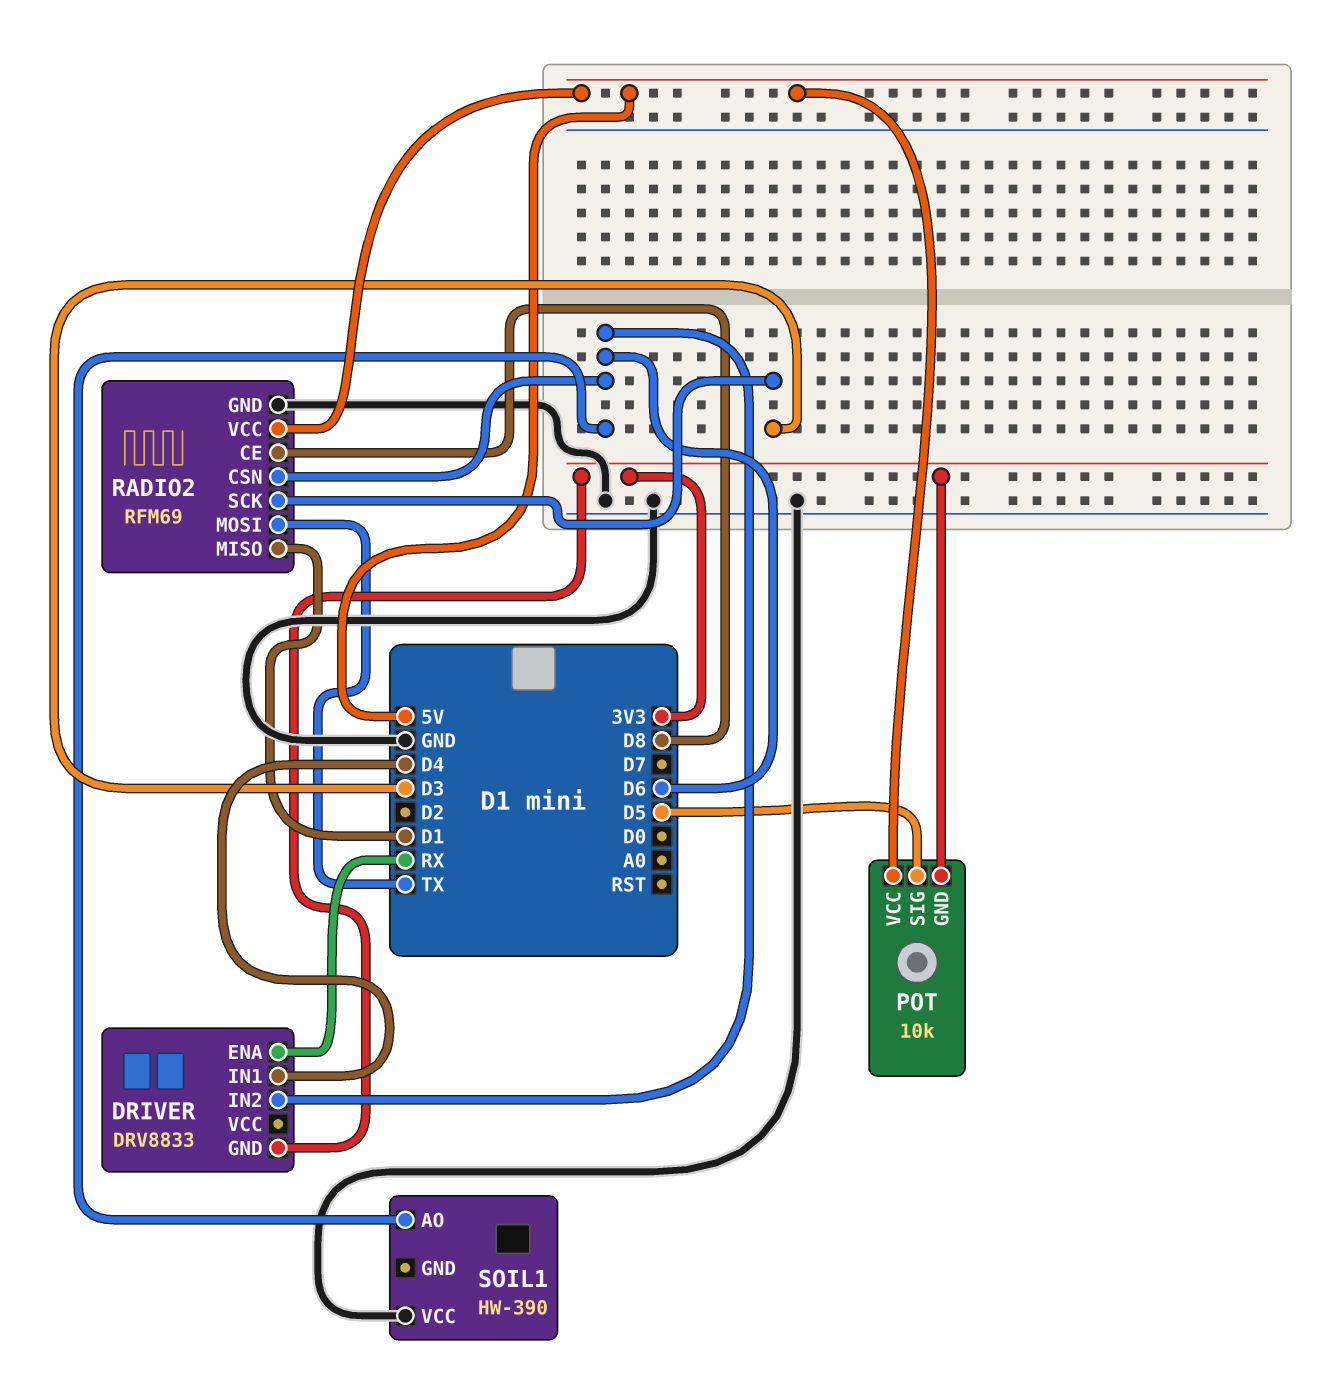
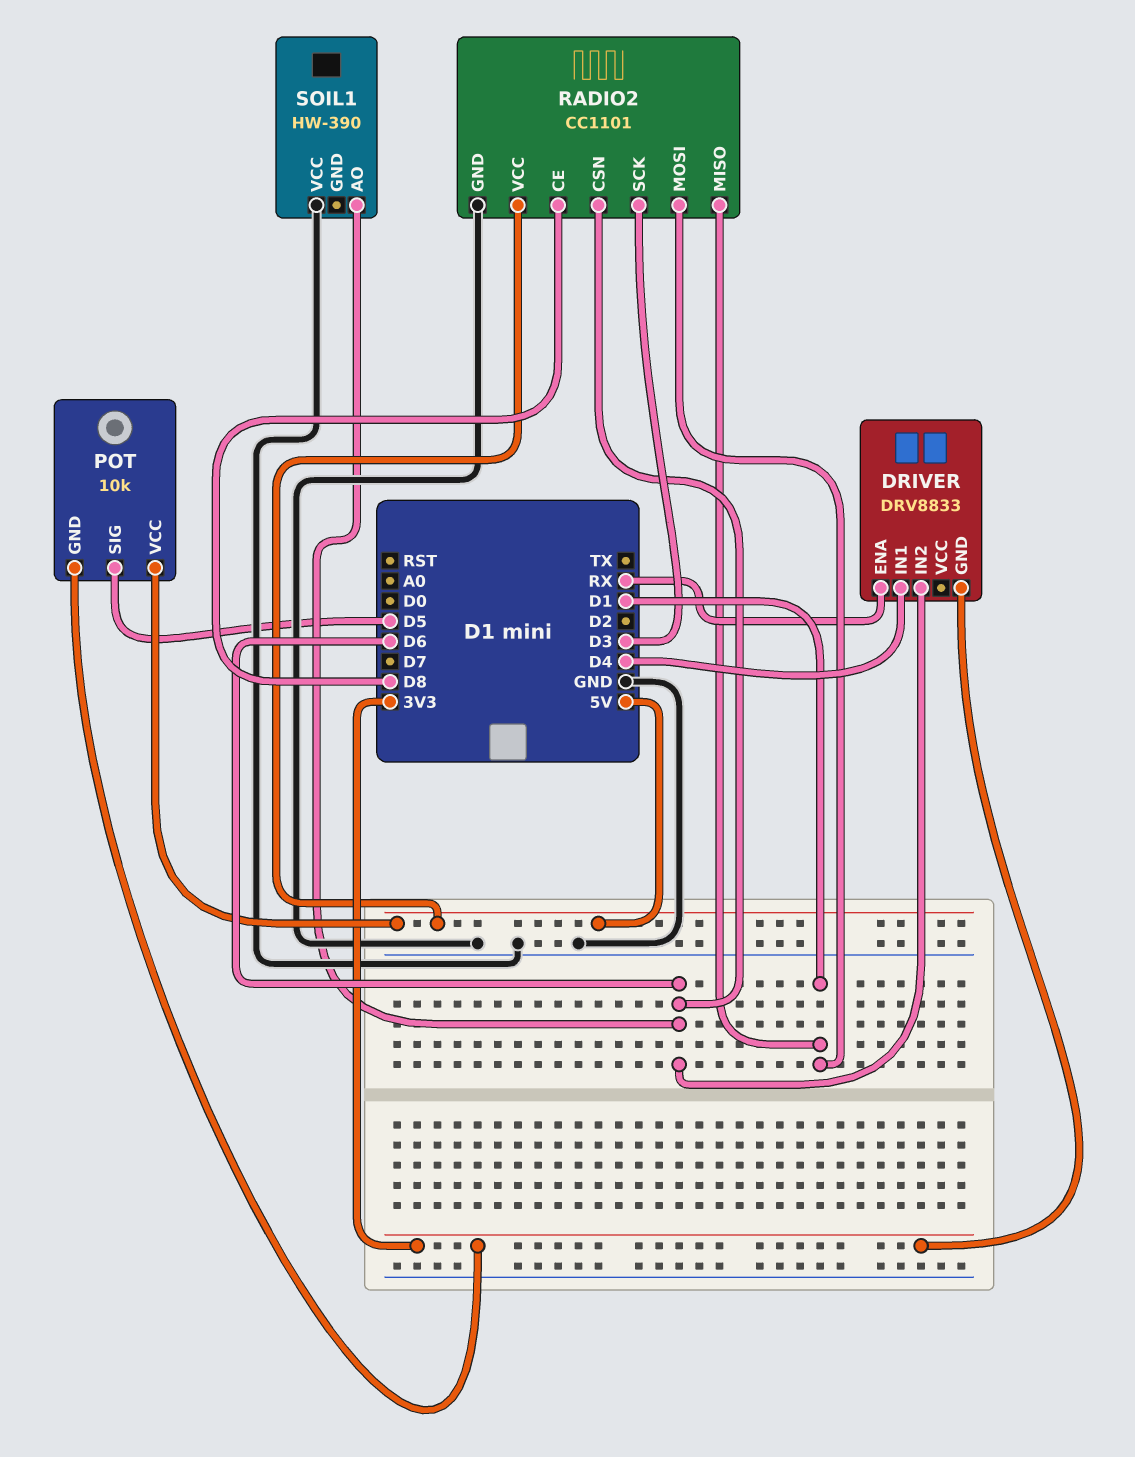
RADIO2: RFM69 -> CC1101
RADIO2 pin MOSI: TX -> D1

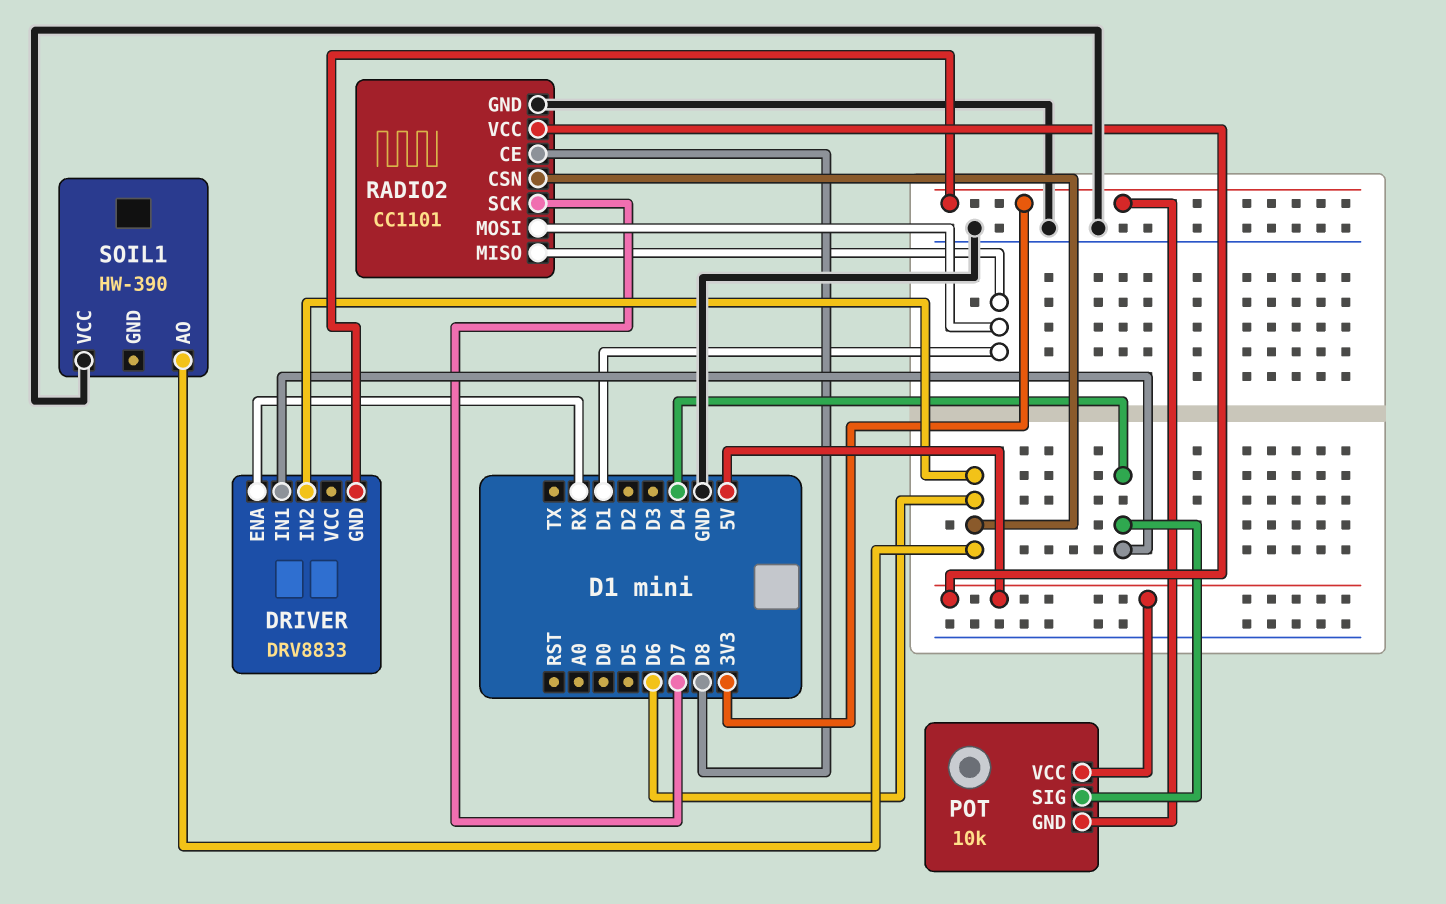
POT pin SIG: D5 -> D4
RADIO2 pin SCK: D3 -> D7

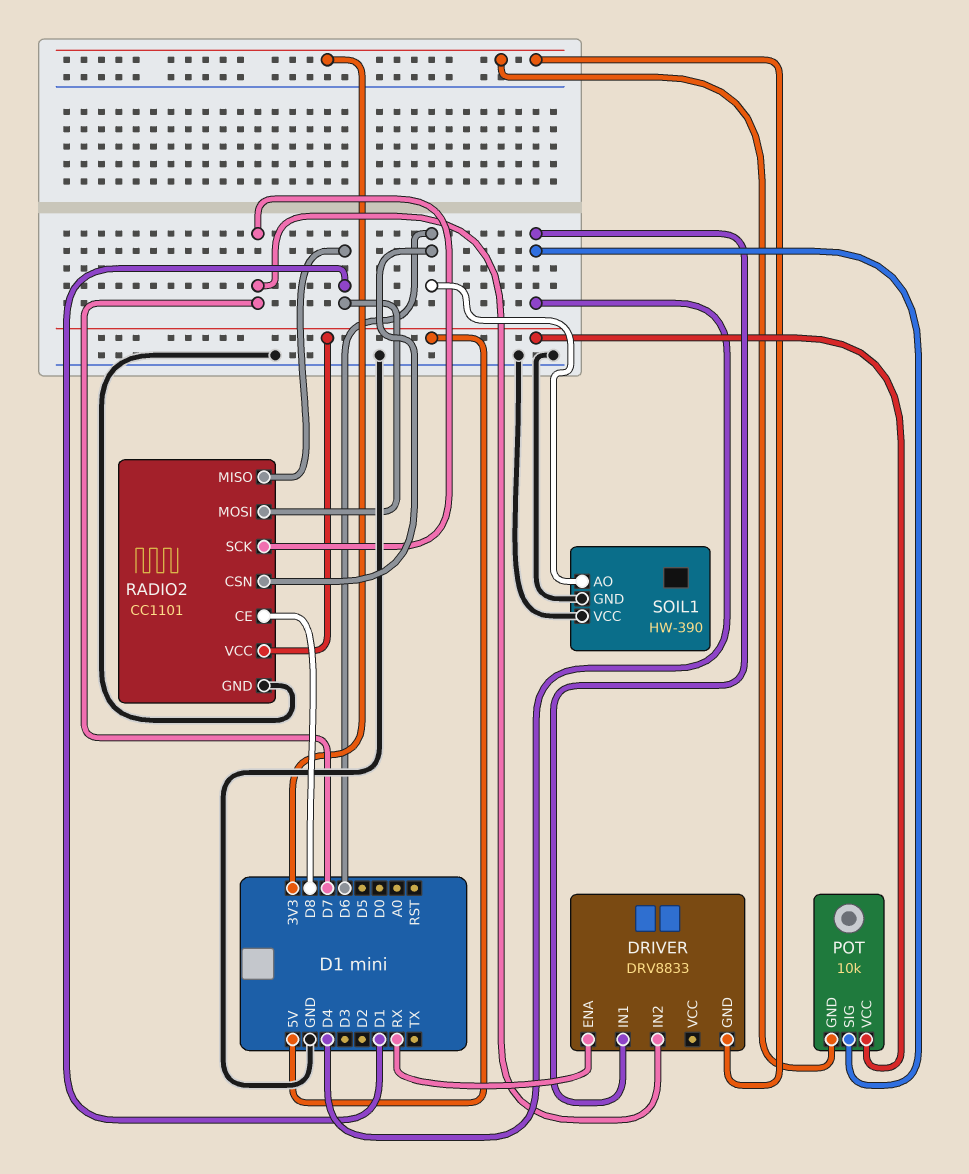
DRIVER pin IN2: D6 -> D7
SOIL1 pin GND: none -> GND

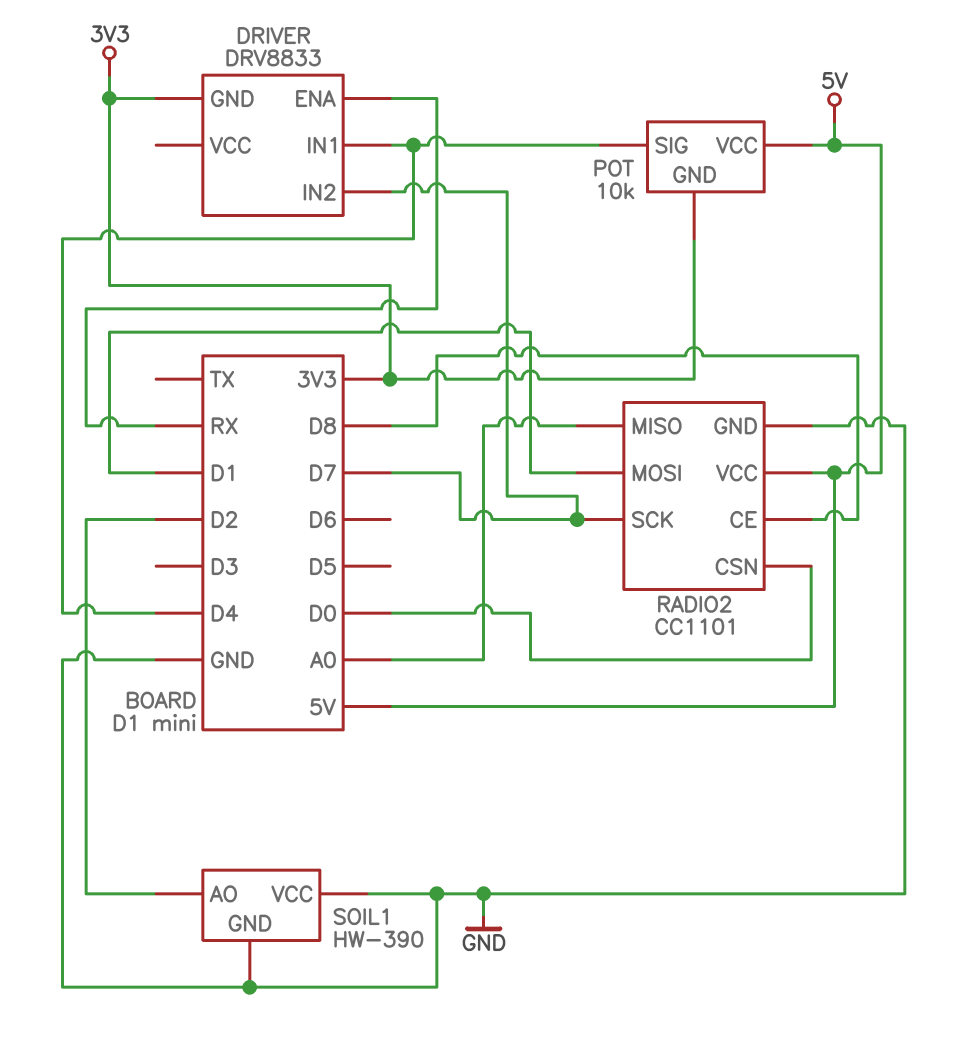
RADIO2 pin CSN: D6 -> D0
RADIO2 pin MISO: D1 -> A0
SOIL1 pin AO: D6 -> D2

